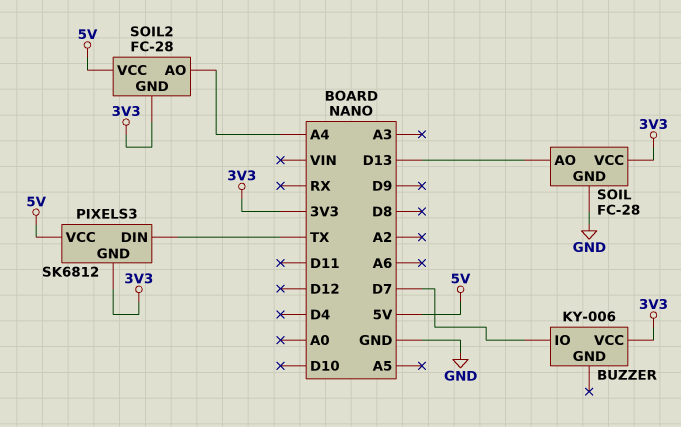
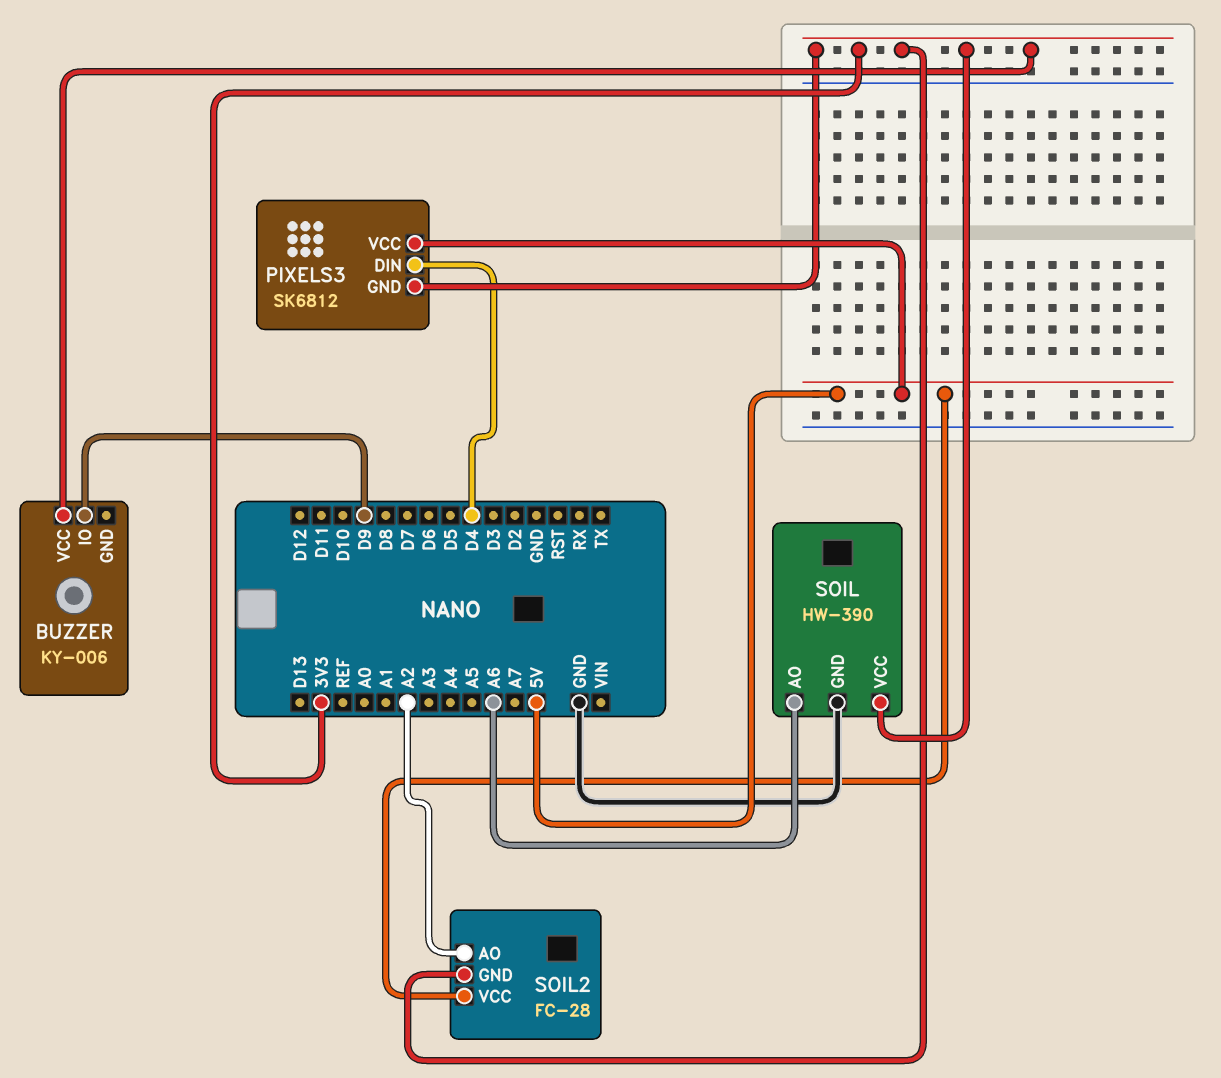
BUZZER pin IO: D7 -> D9
PIXELS3 pin DIN: TX -> D4
SOIL: FC-28 -> HW-390
SOIL pin AO: D13 -> A6
SOIL2 pin AO: A4 -> A2

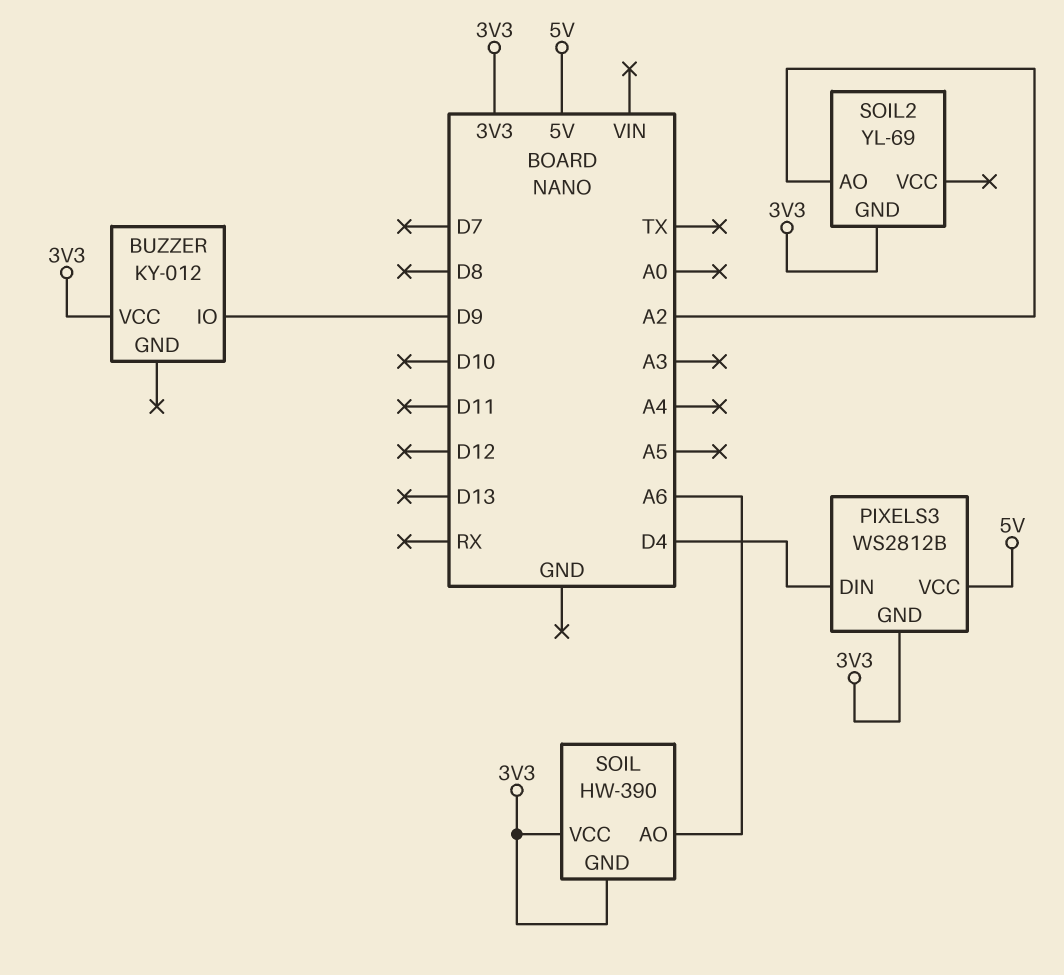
BUZZER: KY-006 -> KY-012
PIXELS3: SK6812 -> WS2812B
SOIL pin GND: GND -> 3V3
SOIL2: FC-28 -> YL-69
SOIL2 pin VCC: 5V -> none

